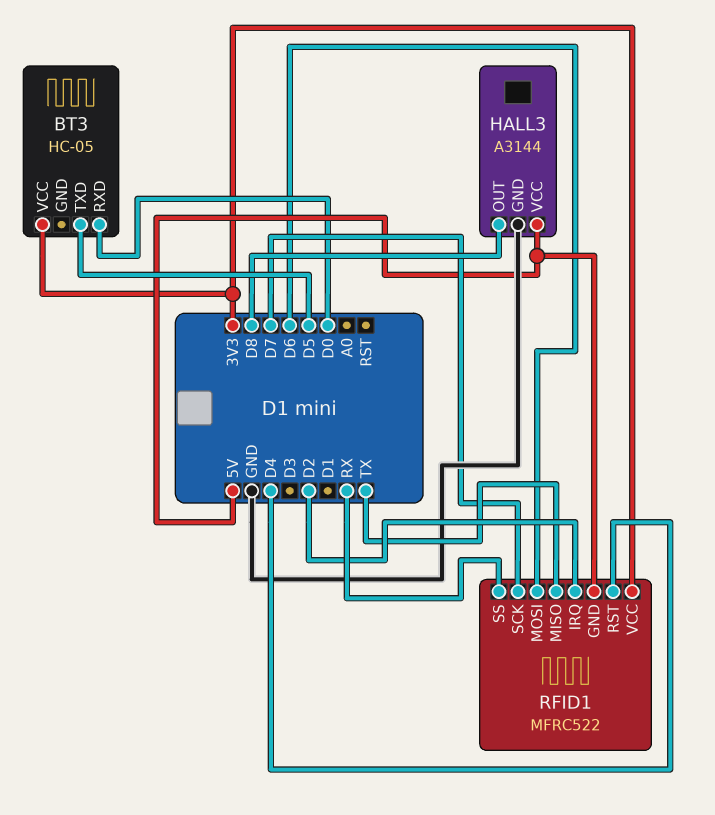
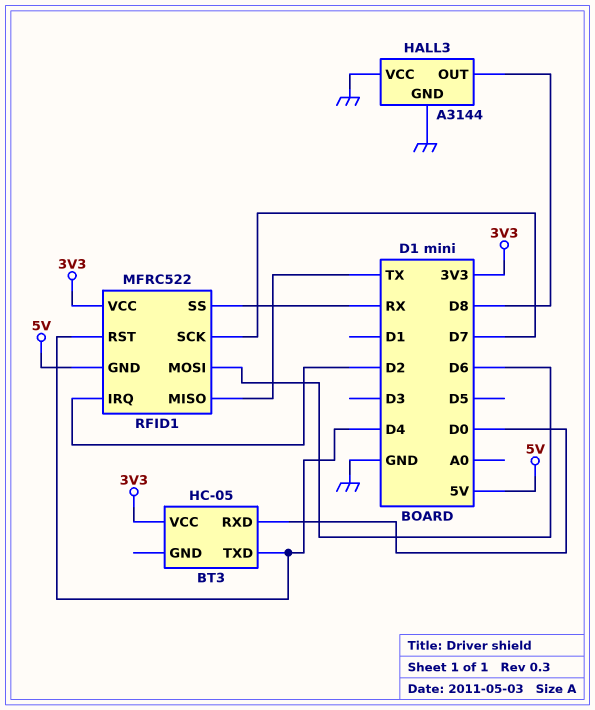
BT3 pin TXD: D5 -> D4
HALL3 pin VCC: 5V -> GND

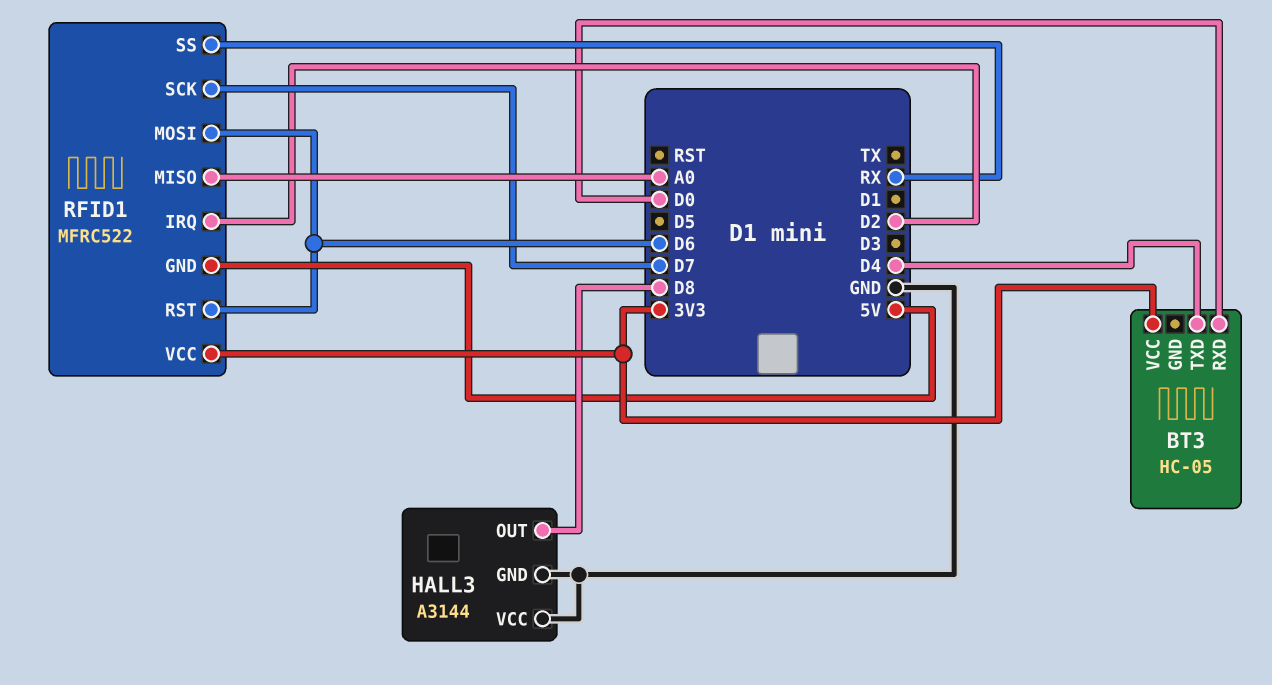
RFID1 pin MISO: TX -> A0
RFID1 pin RST: D4 -> D6

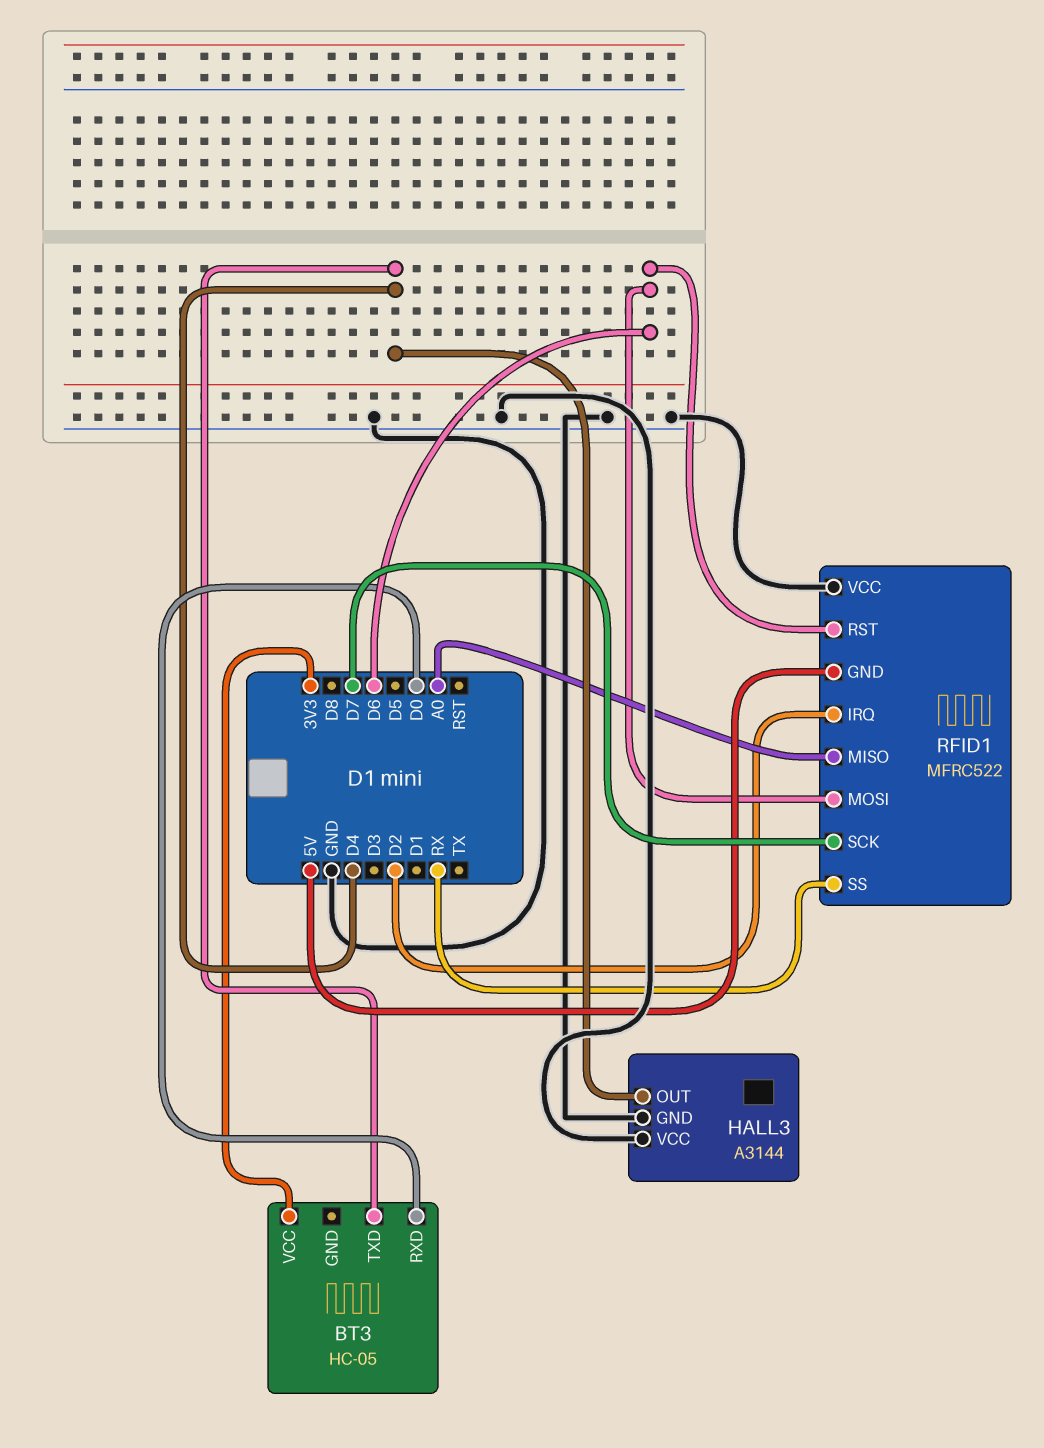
HALL3 pin OUT: D8 -> D4
RFID1 pin VCC: 3V3 -> GND

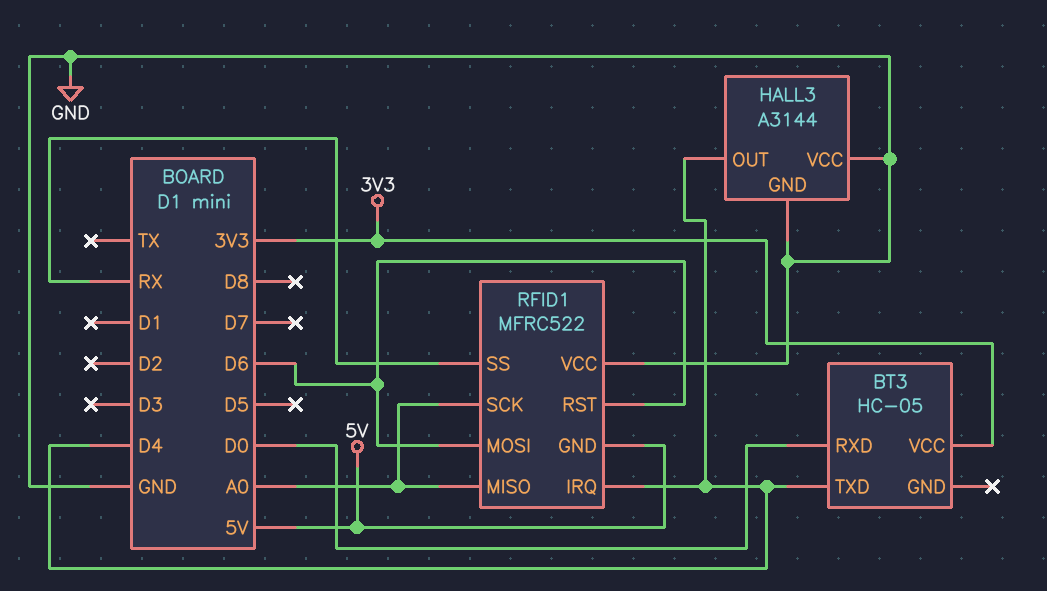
RFID1 pin IRQ: D2 -> D4
RFID1 pin SCK: D7 -> A0

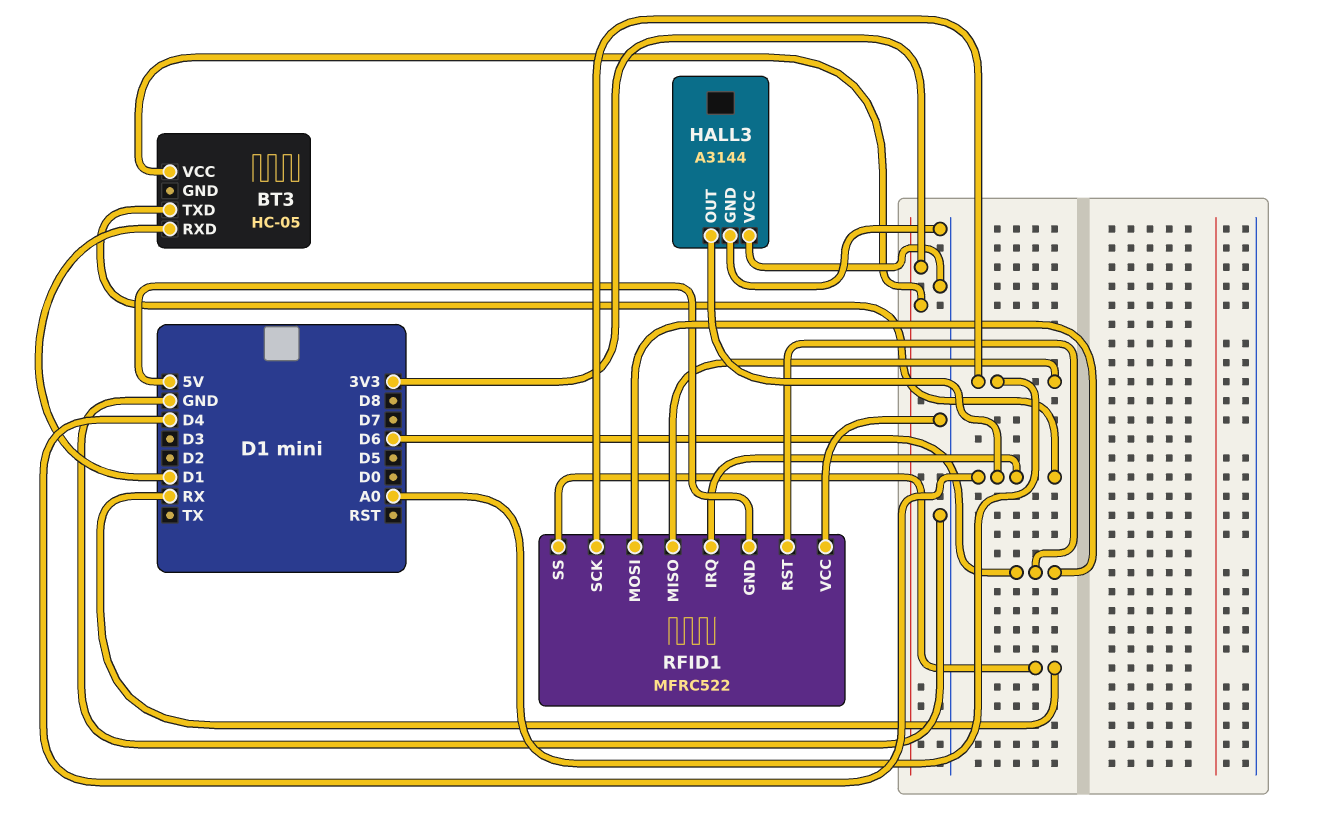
BT3 pin RXD: D0 -> D1

